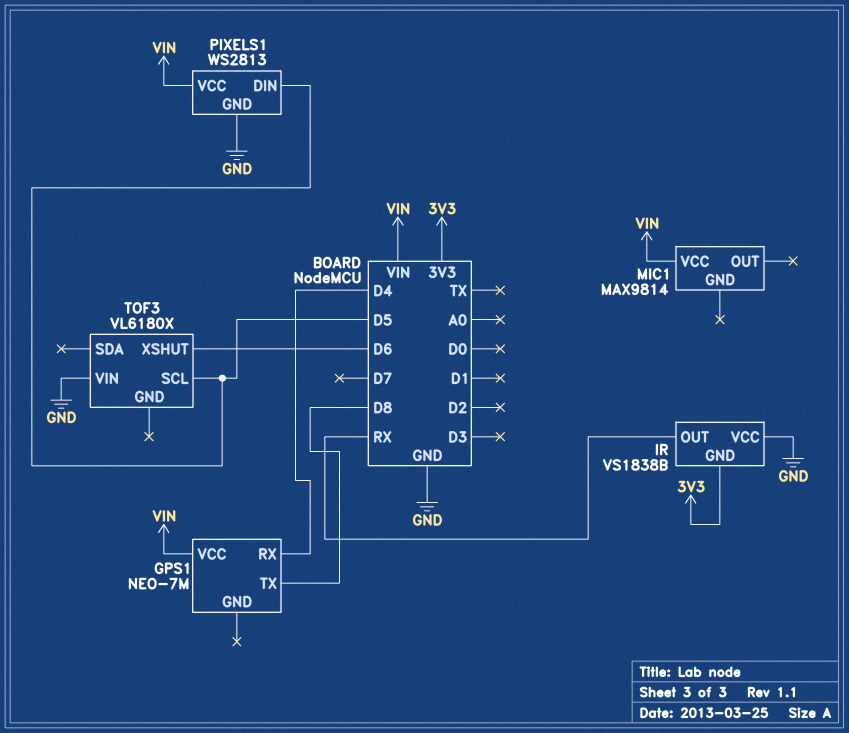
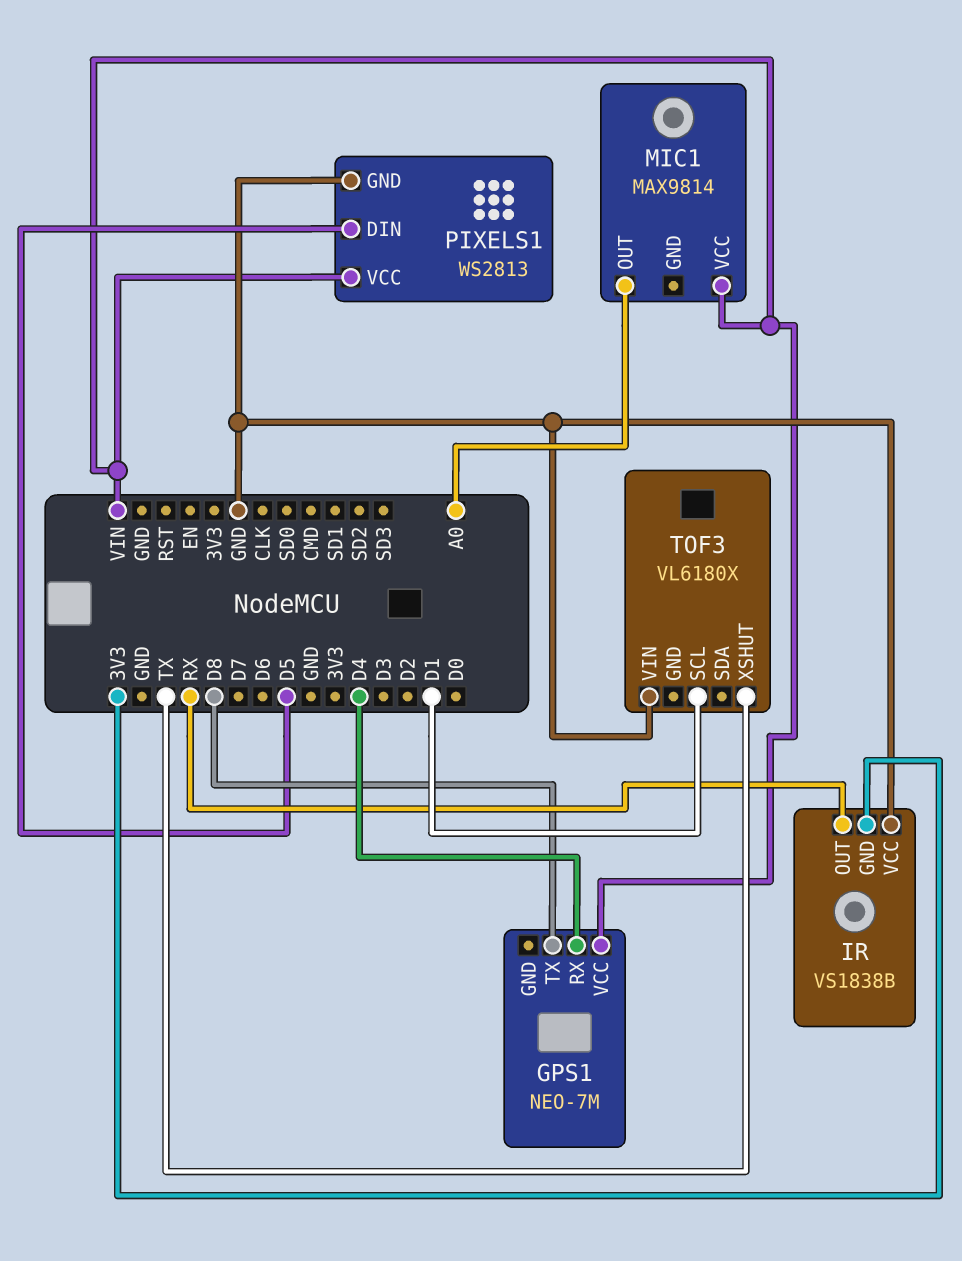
MIC1 pin OUT: none -> A0
TOF3 pin SCL: D5 -> D1
TOF3 pin XSHUT: D6 -> TX

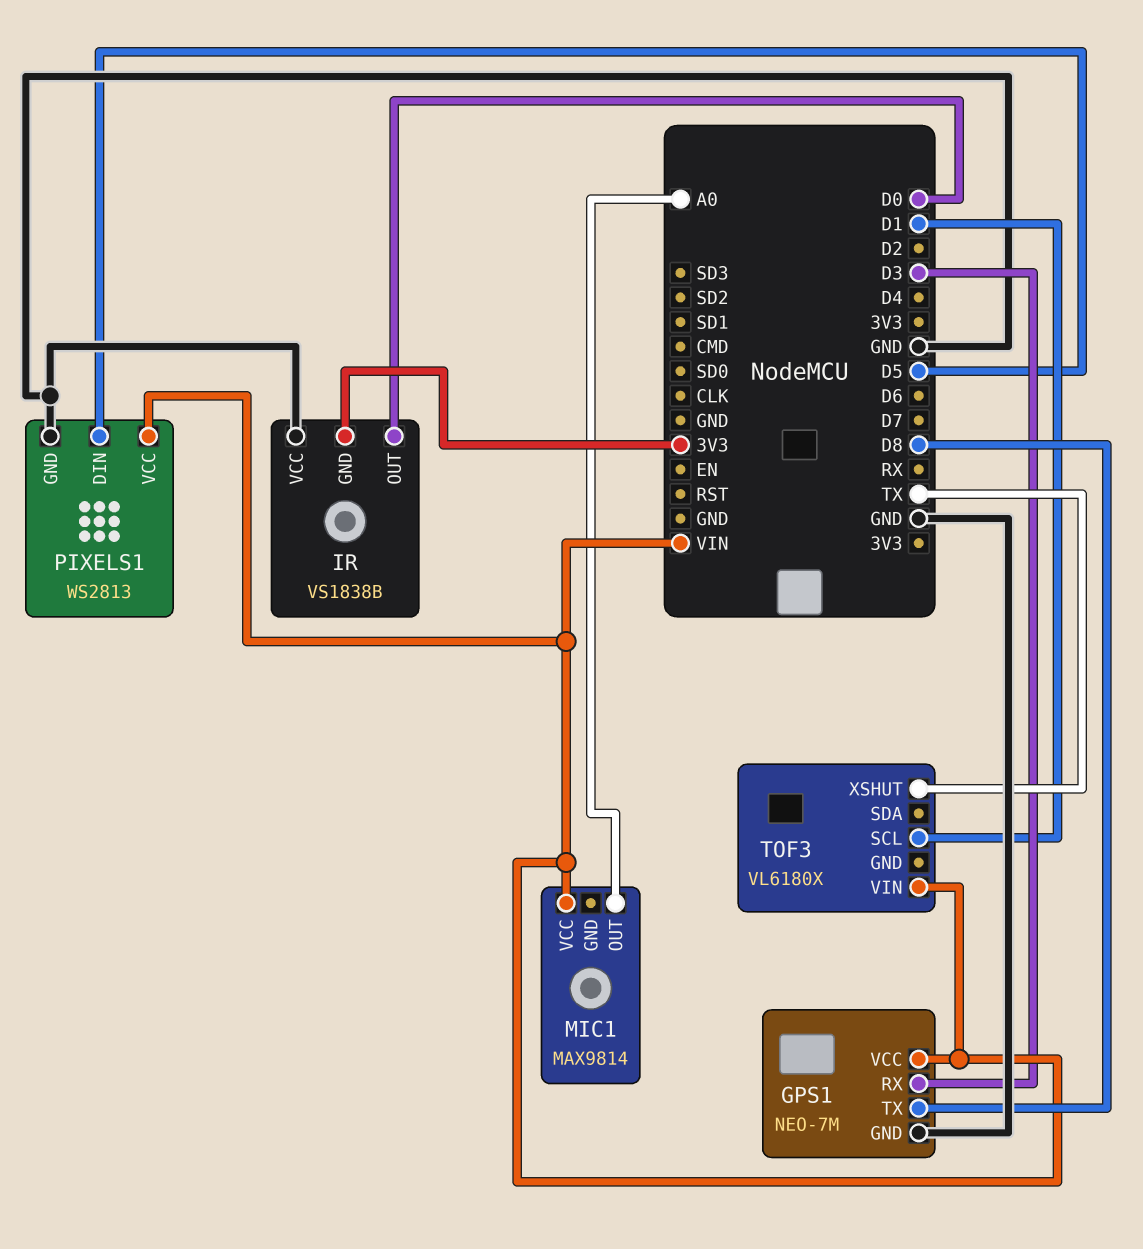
GPS1 pin GND: none -> GND
GPS1 pin RX: D4 -> D3
IR pin OUT: RX -> D0
TOF3 pin VIN: GND -> VIN

